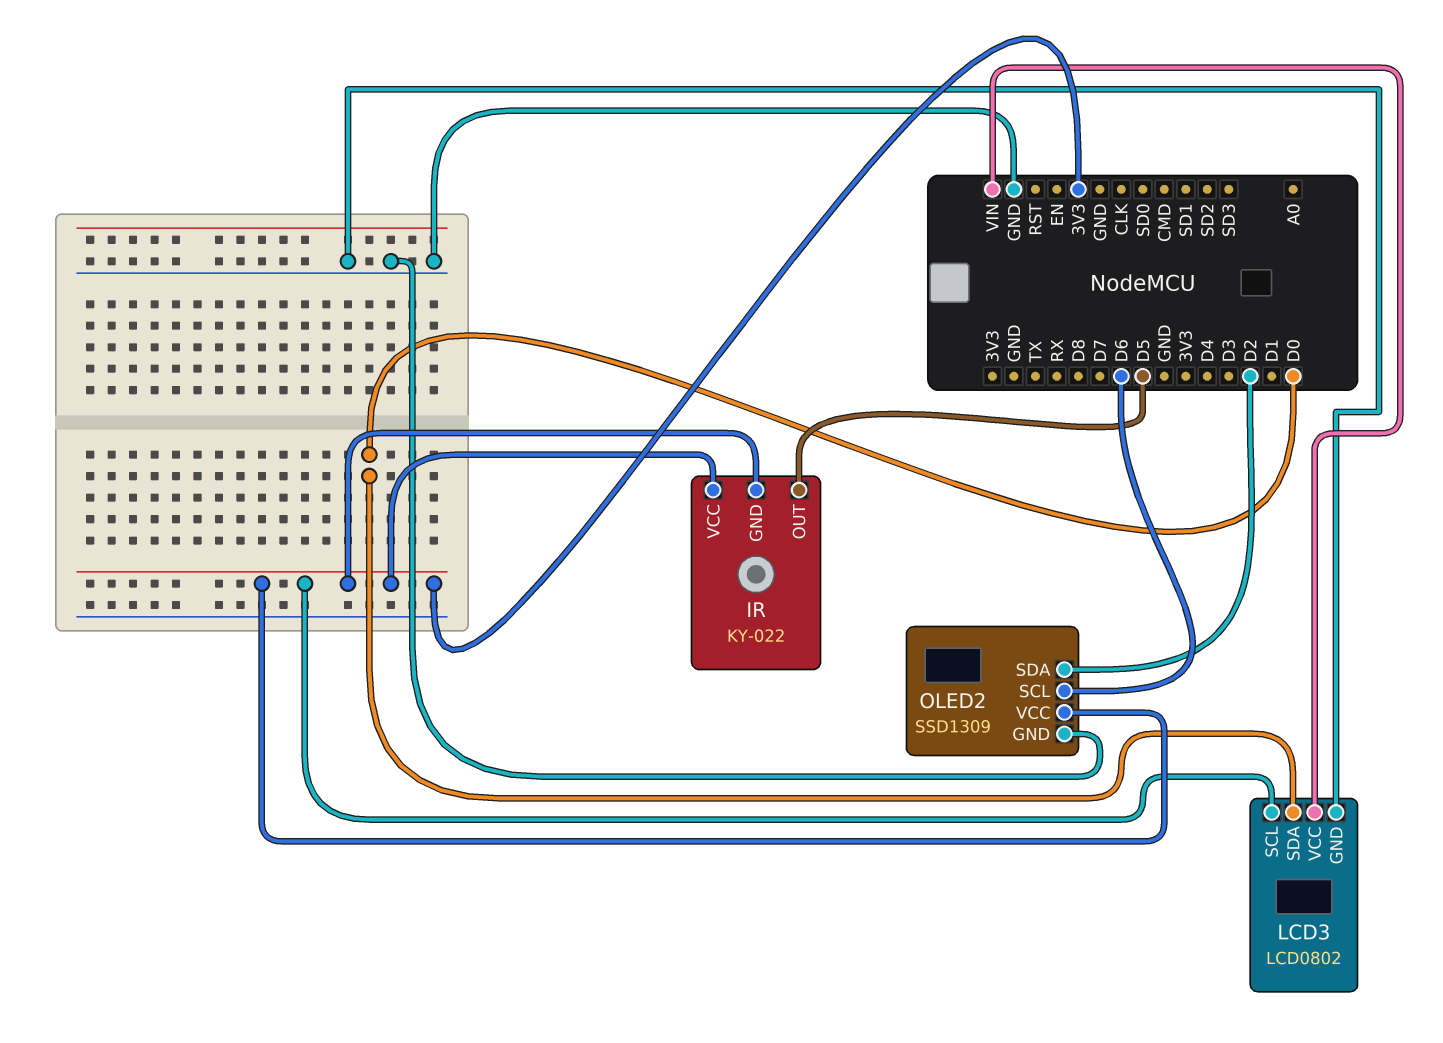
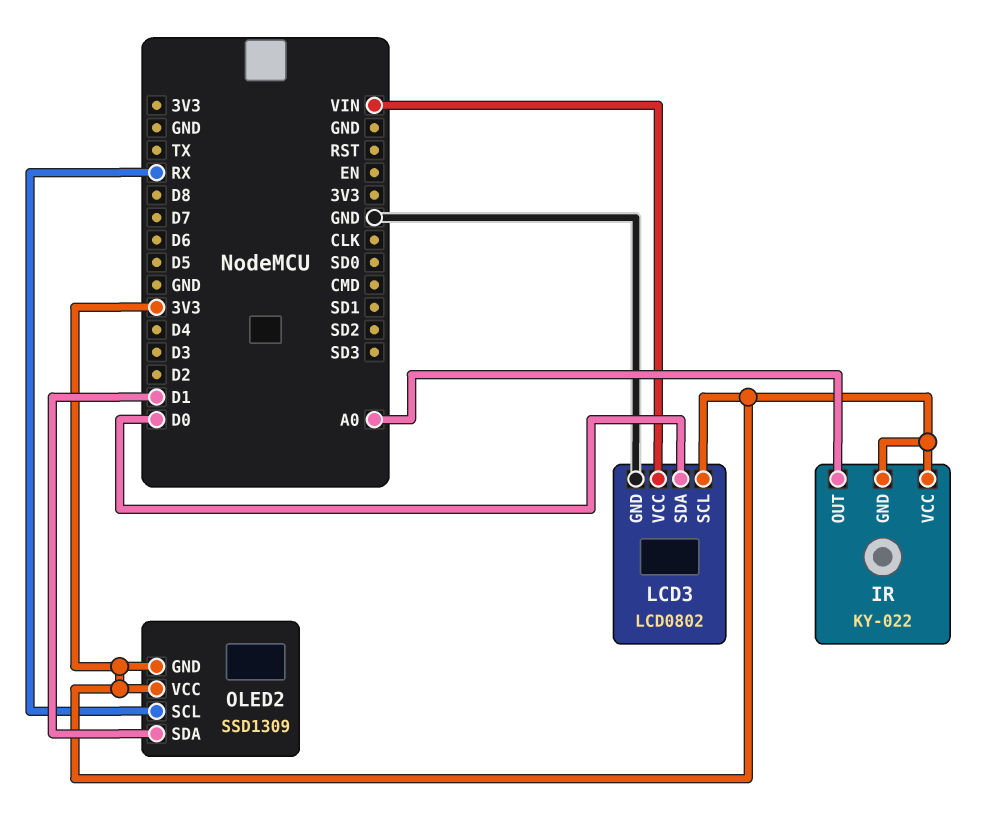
IR pin OUT: D5 -> A0
OLED2 pin GND: GND -> 3V3
OLED2 pin SCL: D6 -> RX
OLED2 pin SDA: D2 -> D1

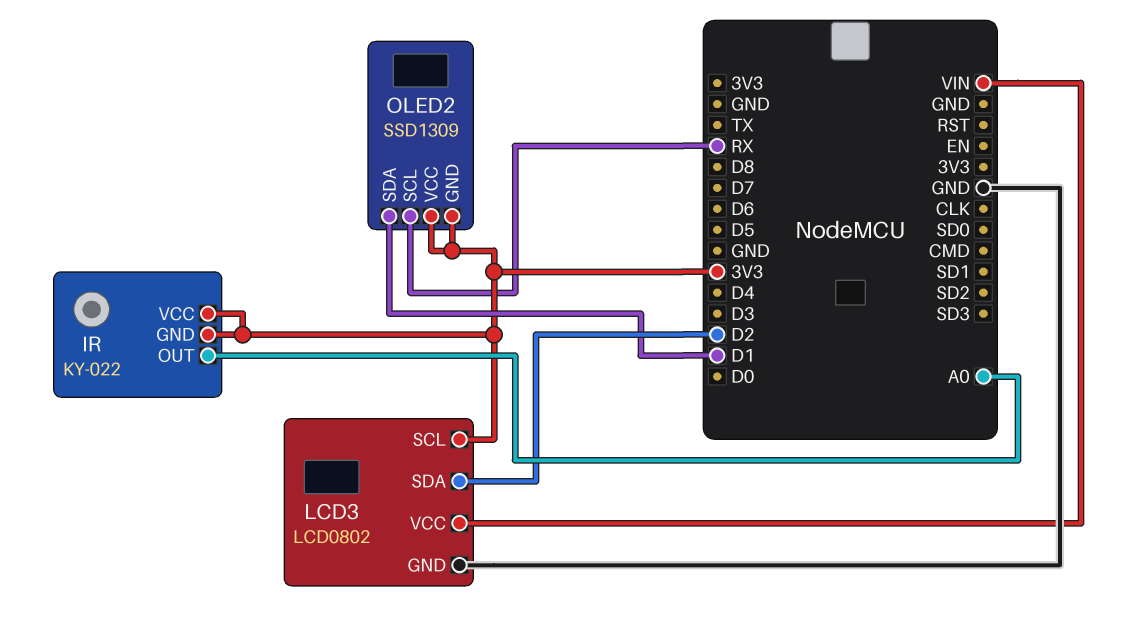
LCD3 pin SDA: D0 -> D2

